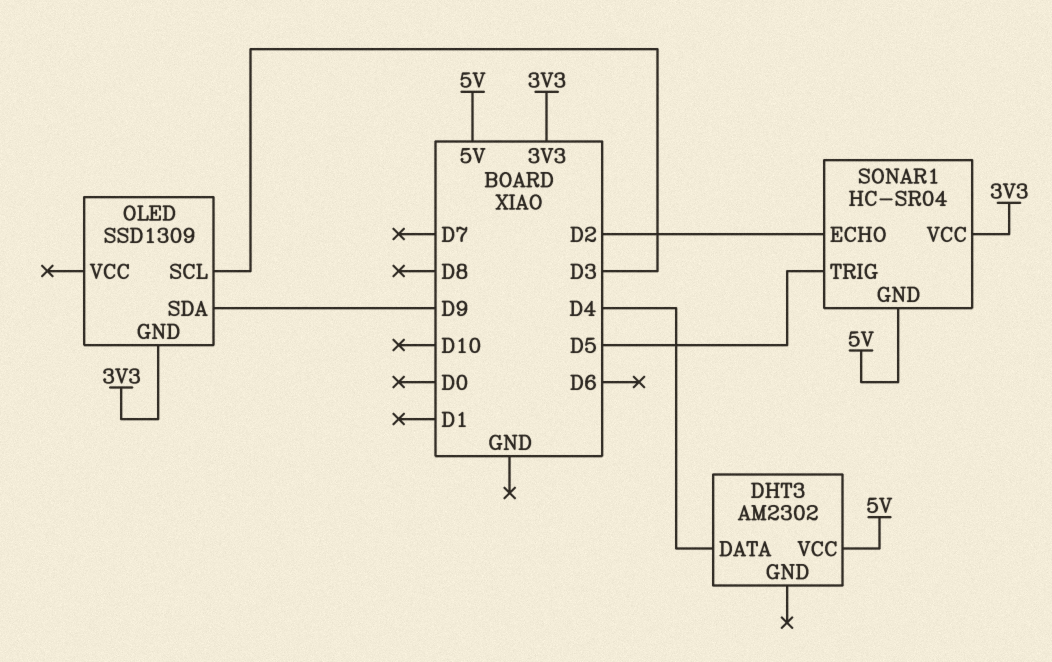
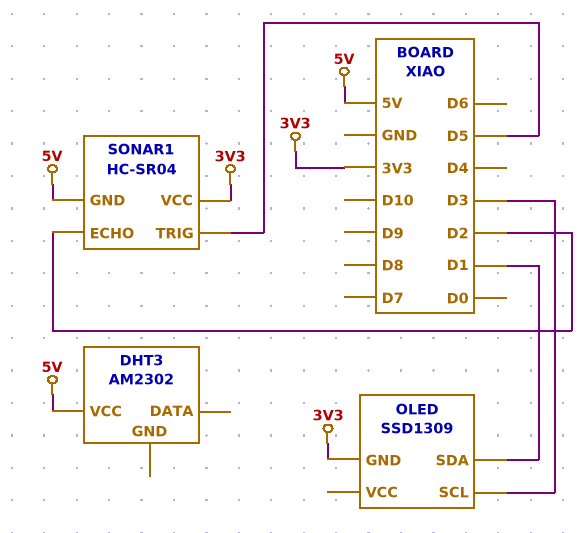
DHT3 pin DATA: D4 -> none
OLED pin SDA: D9 -> D1

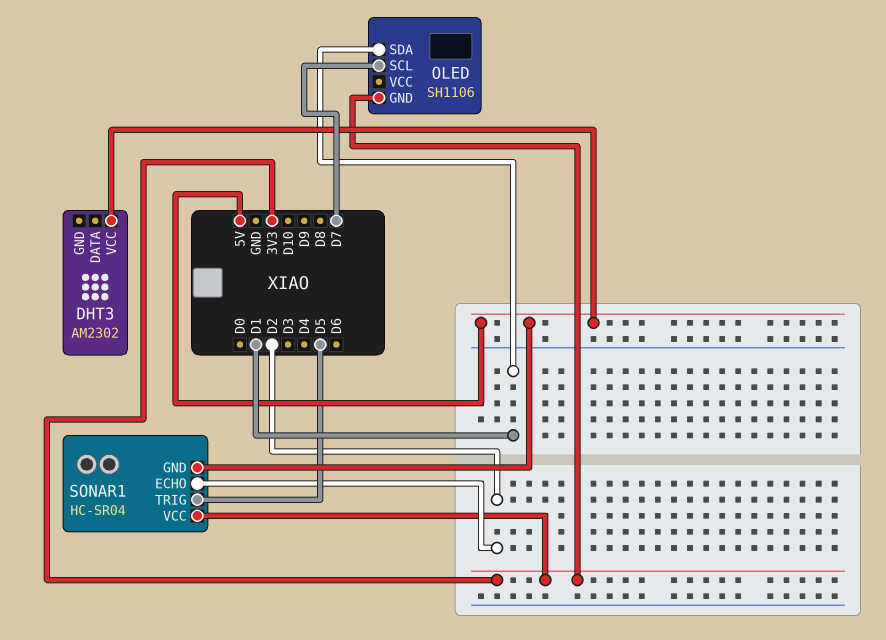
OLED: SSD1309 -> SH1106
OLED pin SCL: D3 -> D7

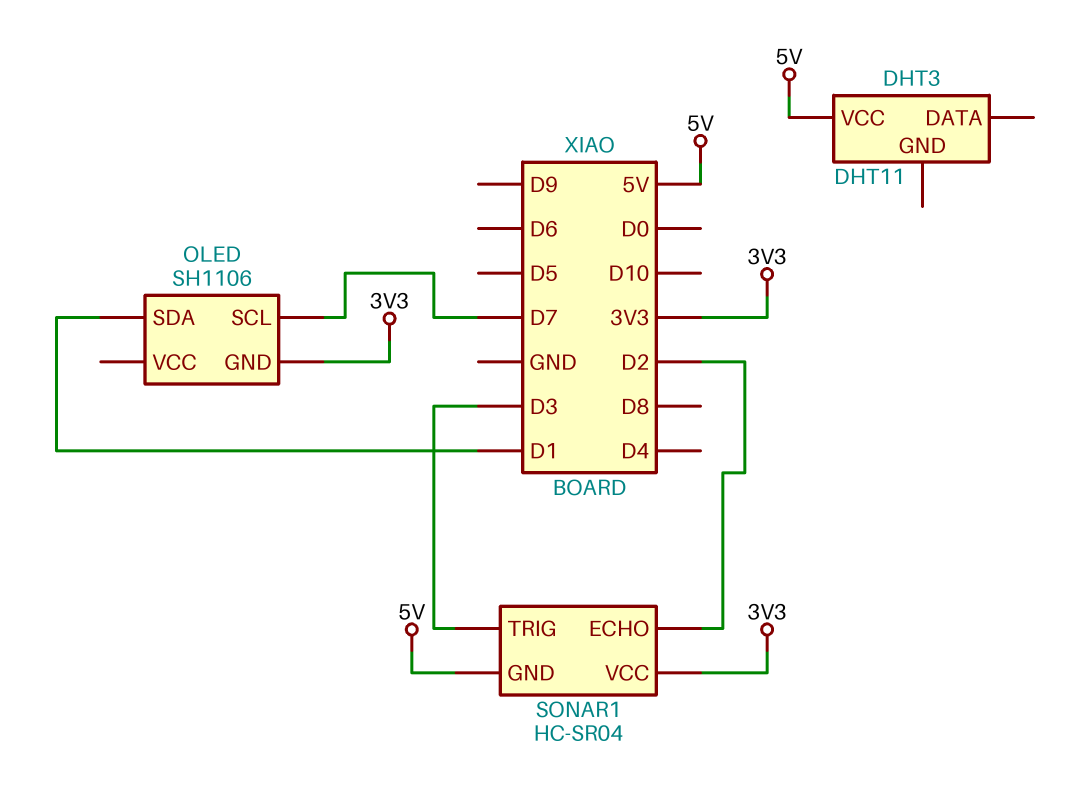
DHT3: AM2302 -> DHT11
SONAR1 pin TRIG: D5 -> D3

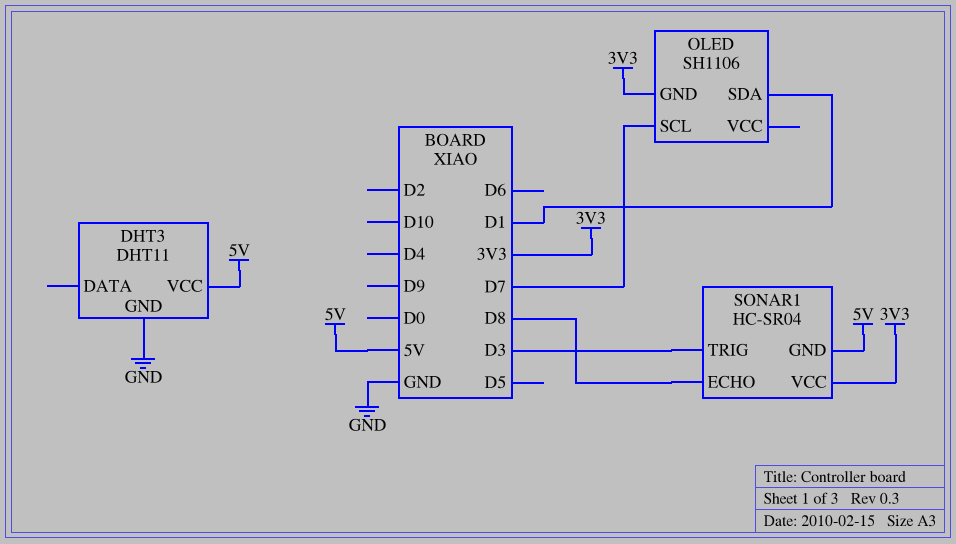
DHT3 pin GND: none -> GND
SONAR1 pin ECHO: D2 -> D8

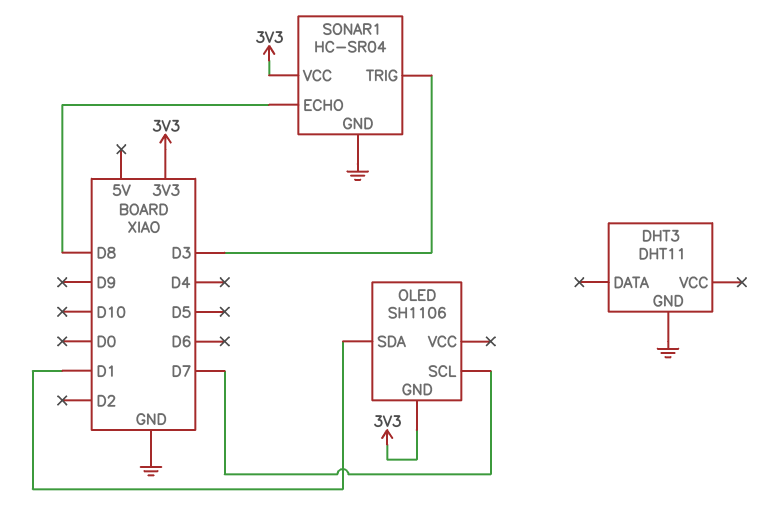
DHT3 pin VCC: 5V -> none
SONAR1 pin GND: 5V -> GND

